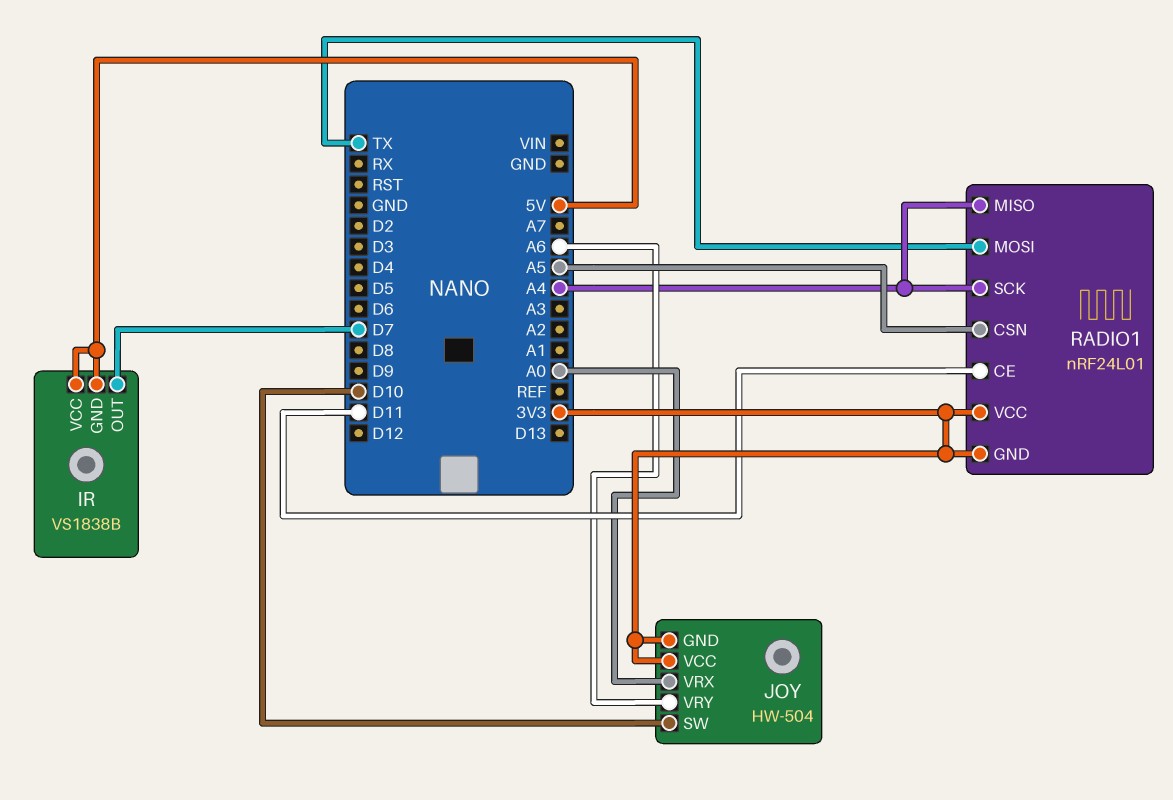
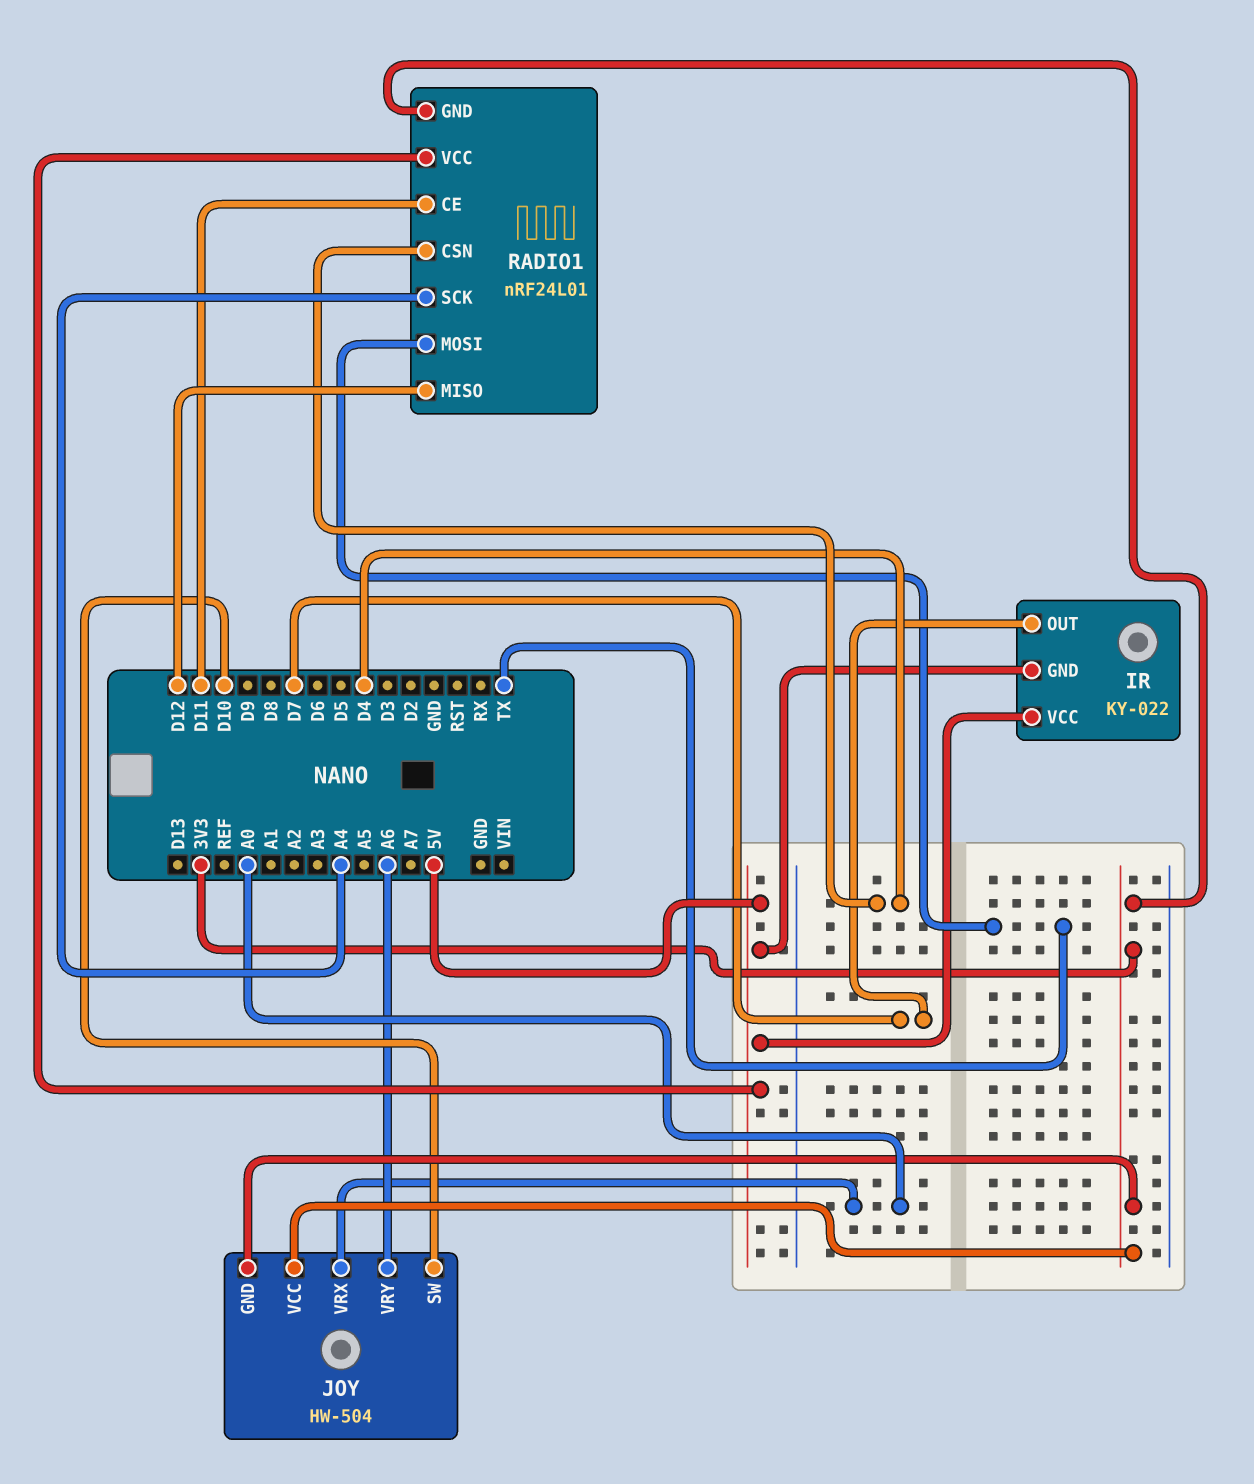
IR: VS1838B -> KY-022
RADIO1 pin CSN: A5 -> D4
RADIO1 pin MISO: A4 -> D12
RADIO1 pin VCC: 3V3 -> 5V

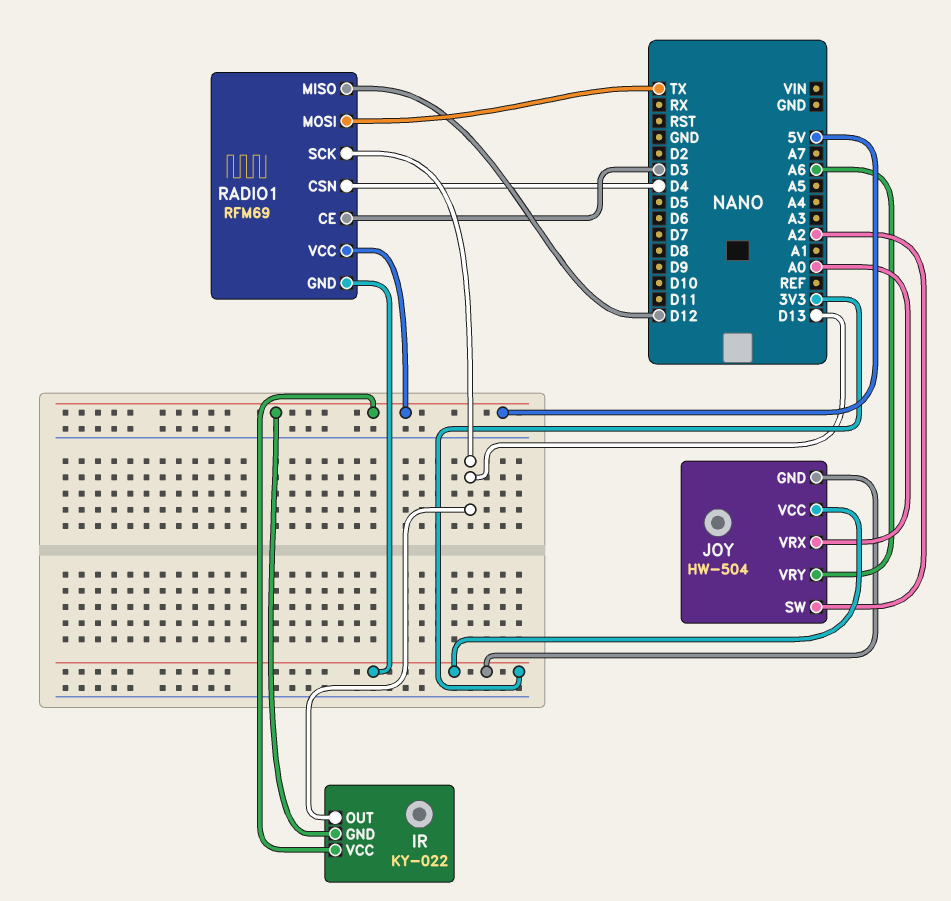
IR pin OUT: D7 -> D13
JOY pin SW: D10 -> A2
RADIO1: nRF24L01 -> RFM69
RADIO1 pin CE: D11 -> D3
RADIO1 pin SCK: A4 -> D13

